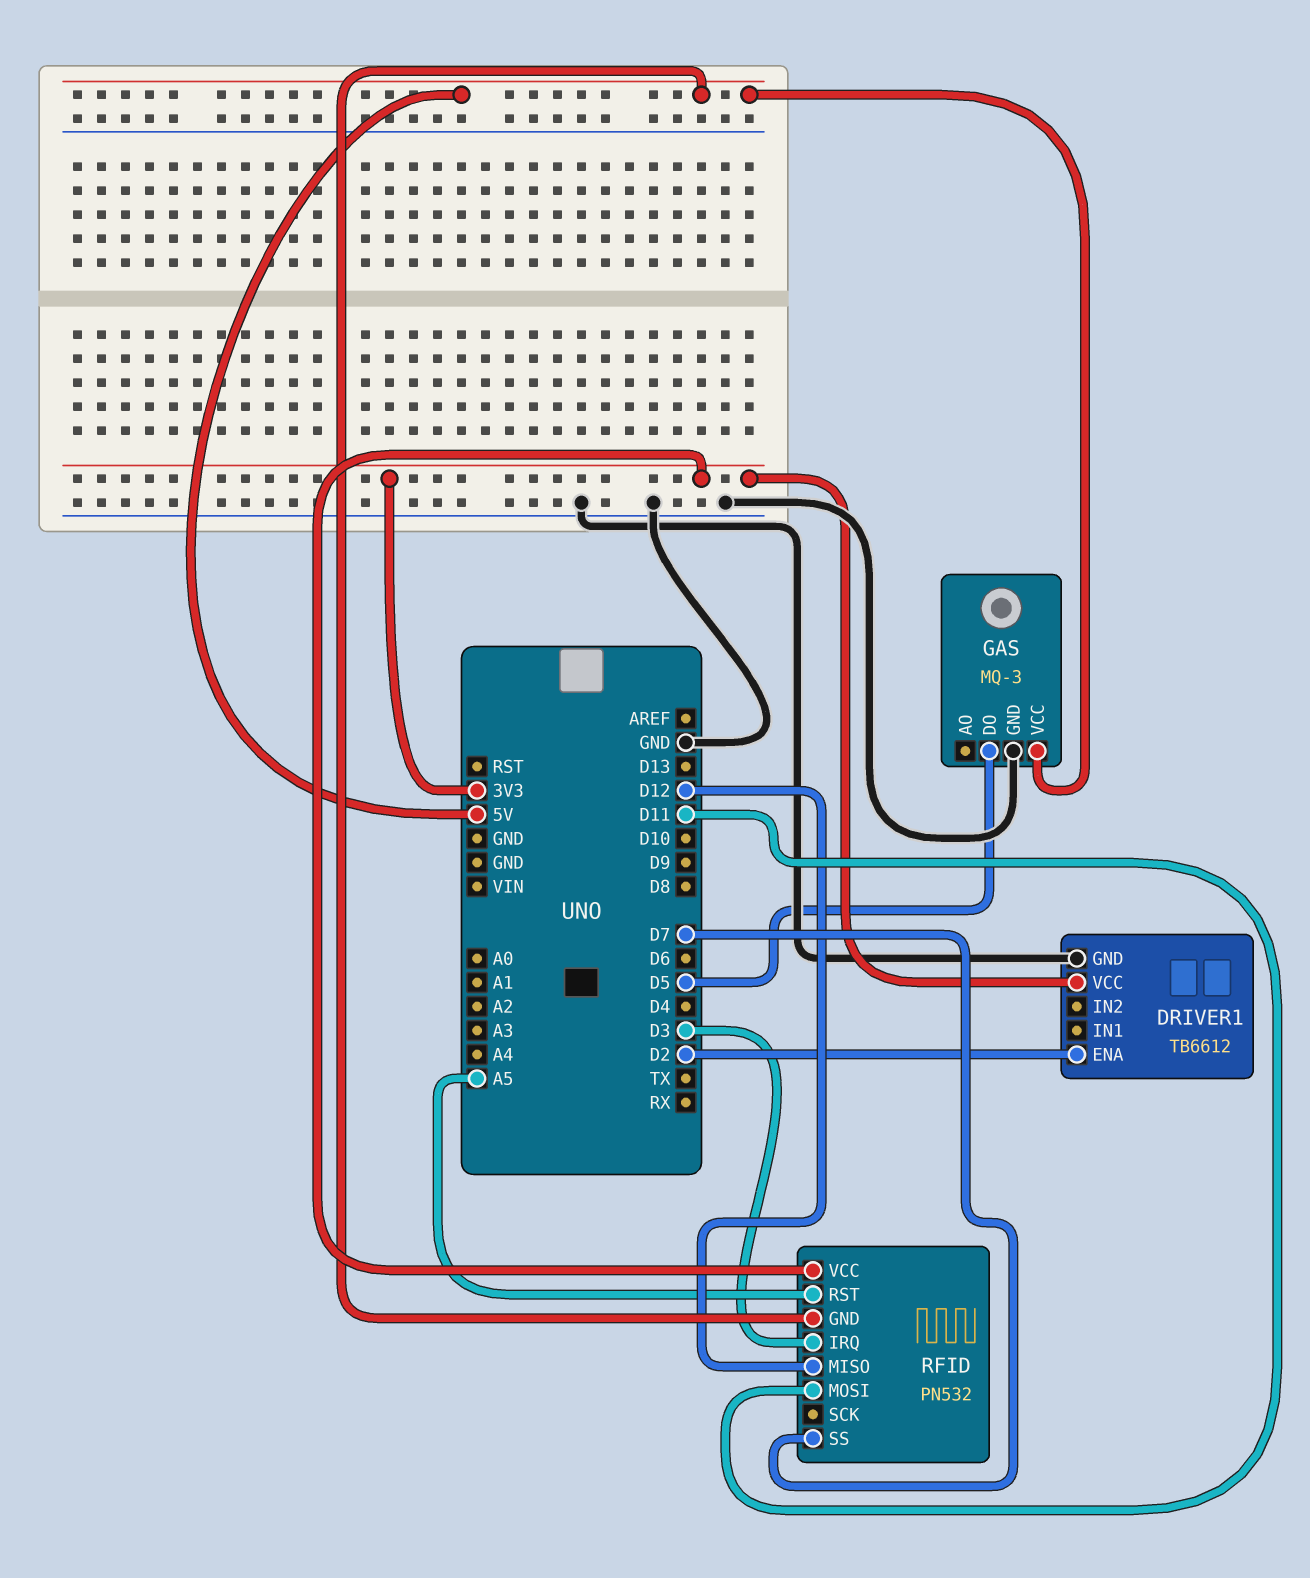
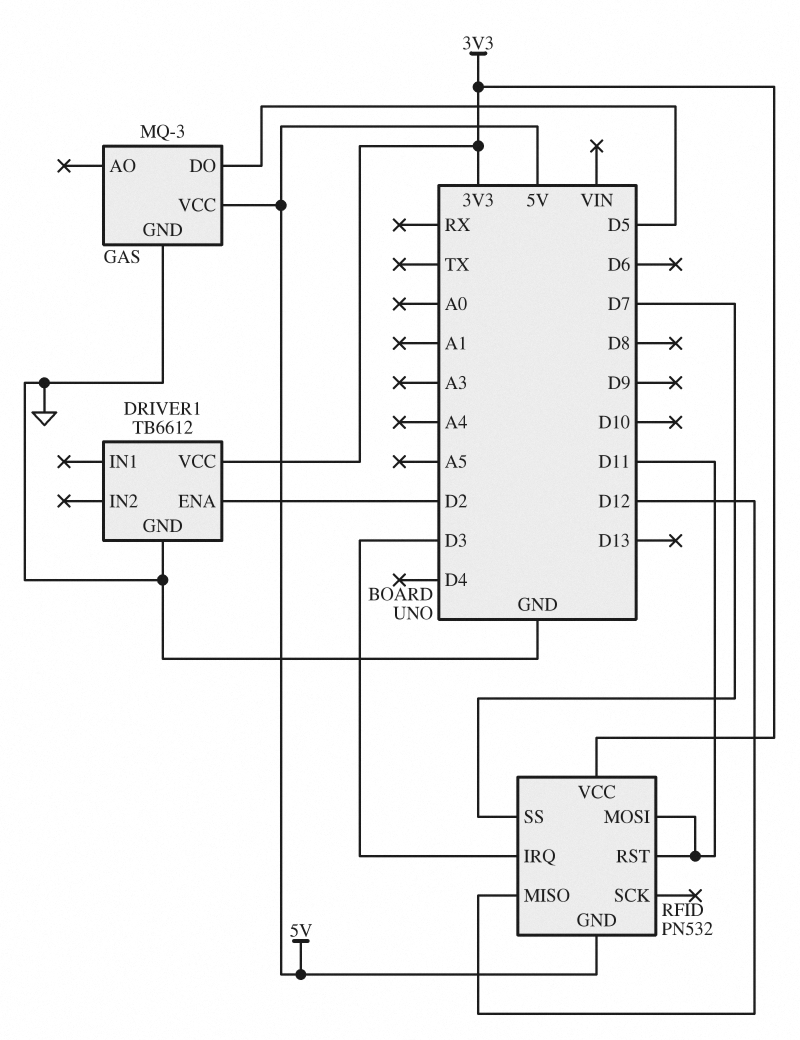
RFID pin RST: A5 -> D11

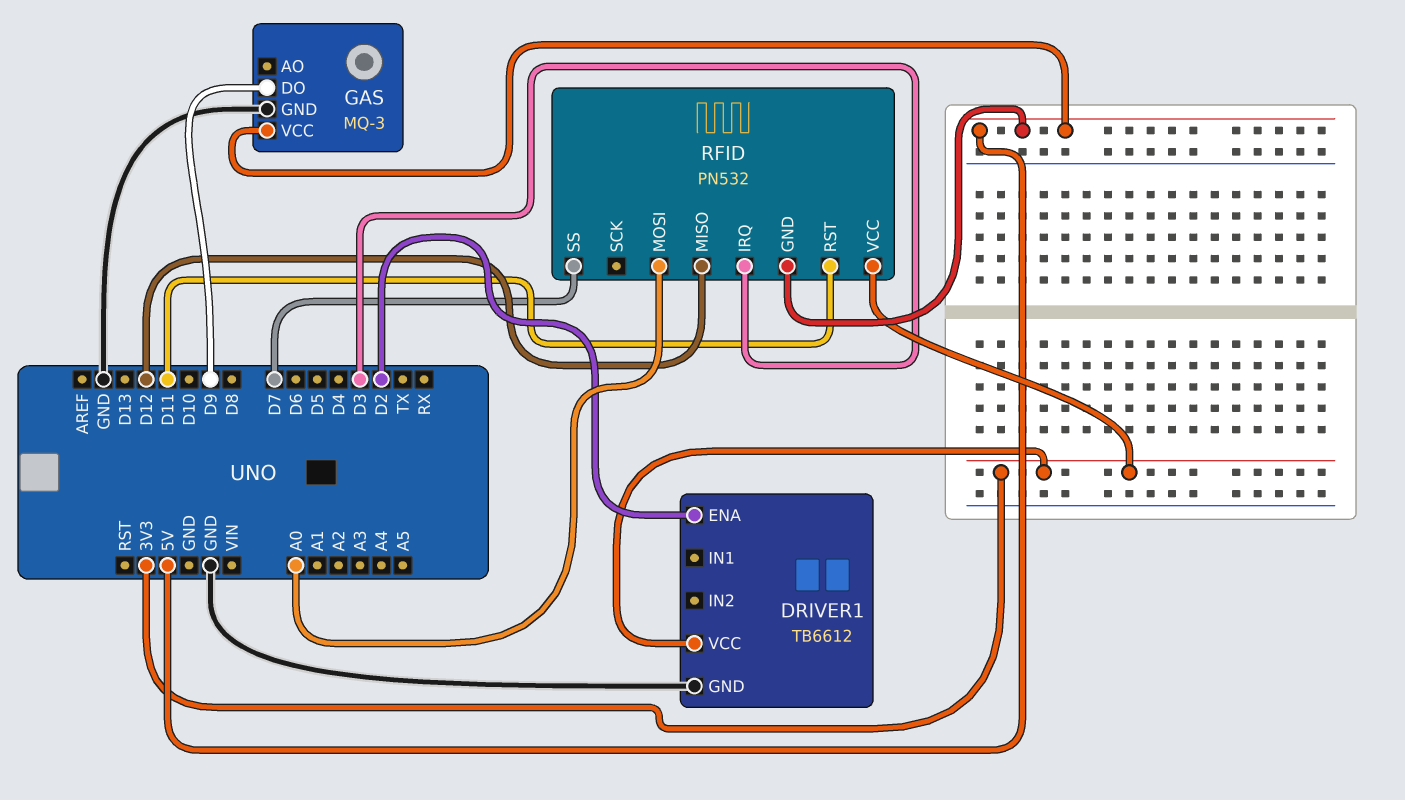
GAS pin DO: D5 -> D9
RFID pin MOSI: D11 -> A0

